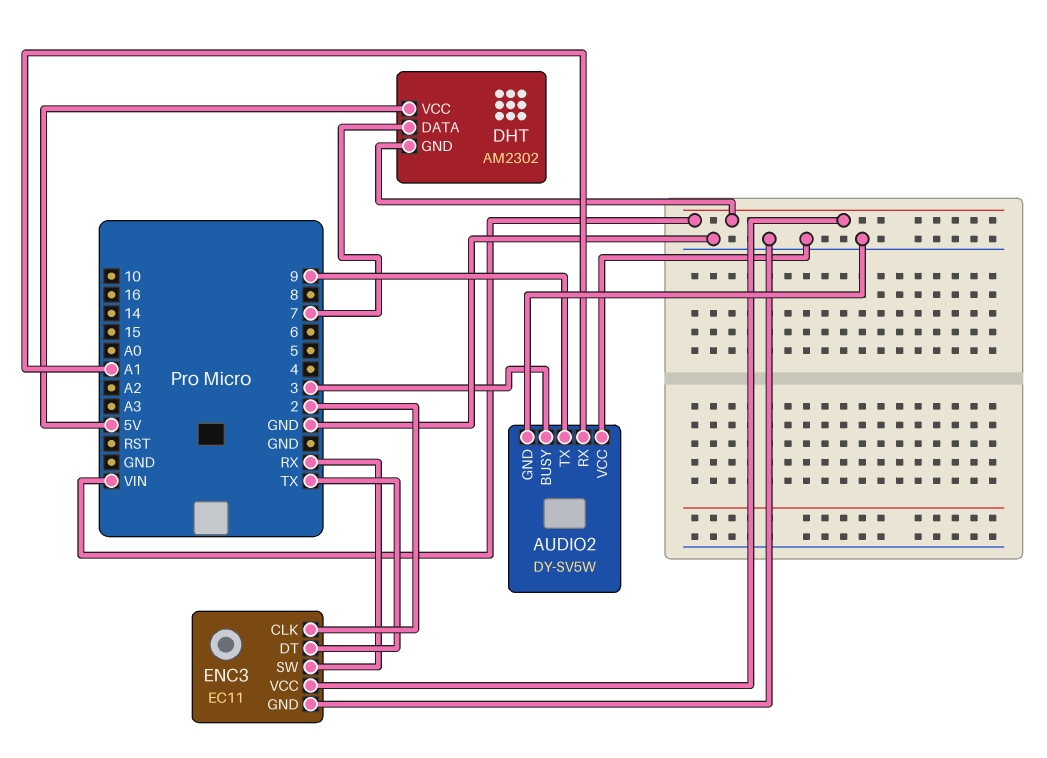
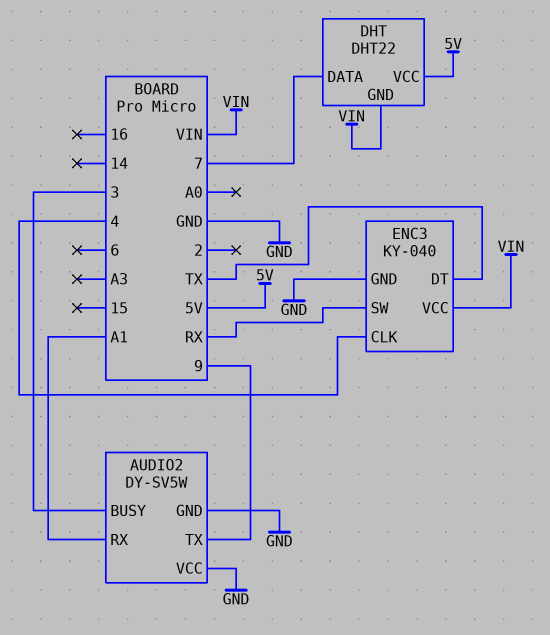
DHT: AM2302 -> DHT22
ENC3: EC11 -> KY-040
ENC3 pin CLK: 2 -> 4

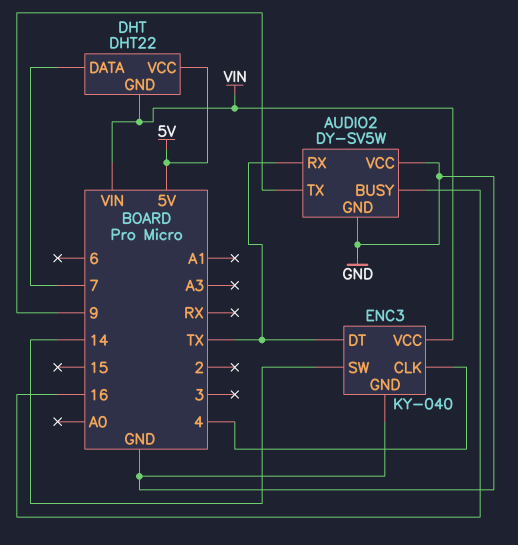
AUDIO2 pin BUSY: 3 -> 16
AUDIO2 pin RX: A1 -> TX
ENC3 pin SW: RX -> 14

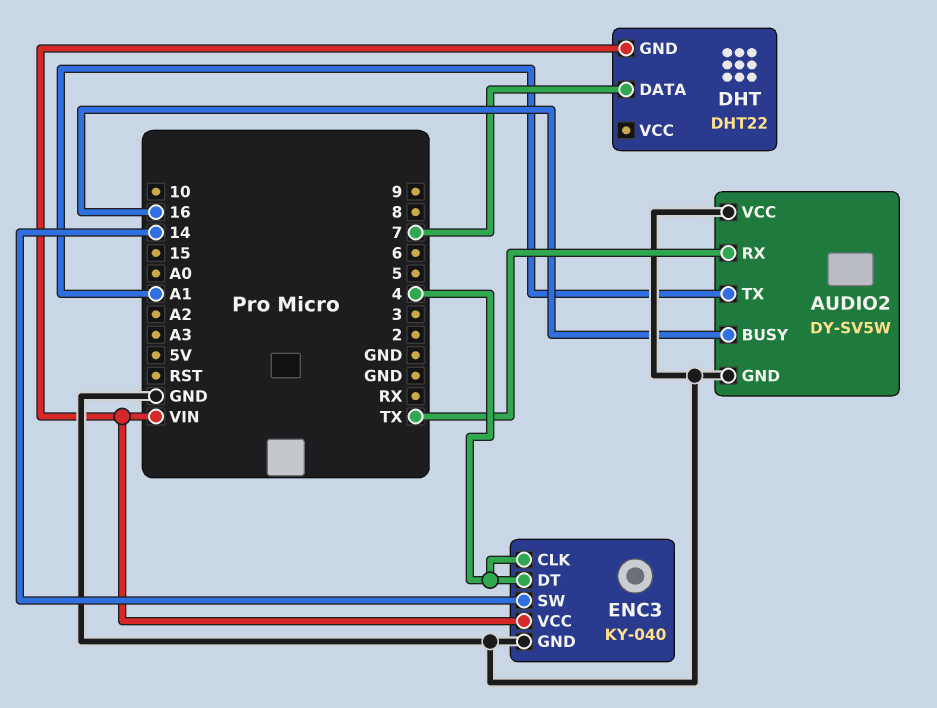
AUDIO2 pin TX: 9 -> A1
DHT pin VCC: 5V -> none
ENC3 pin DT: TX -> 4

